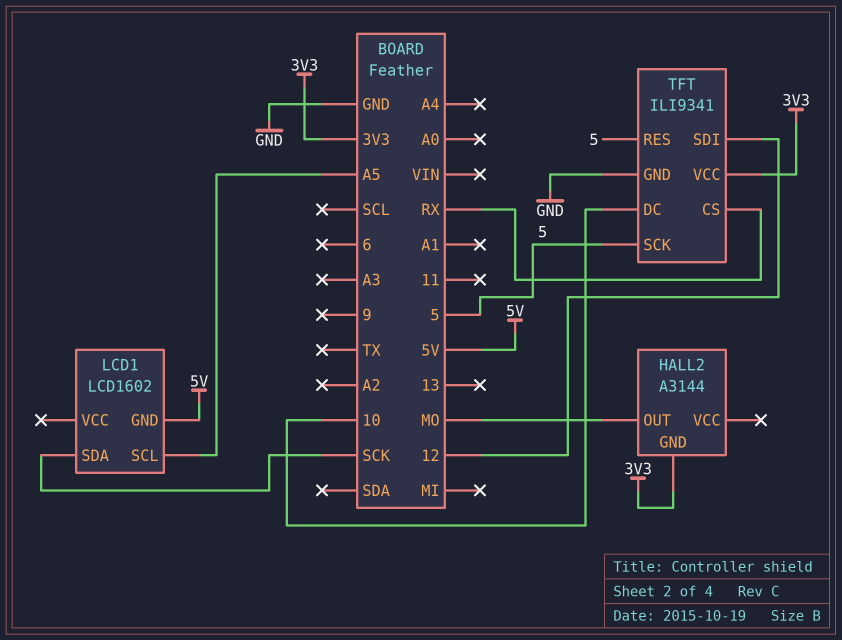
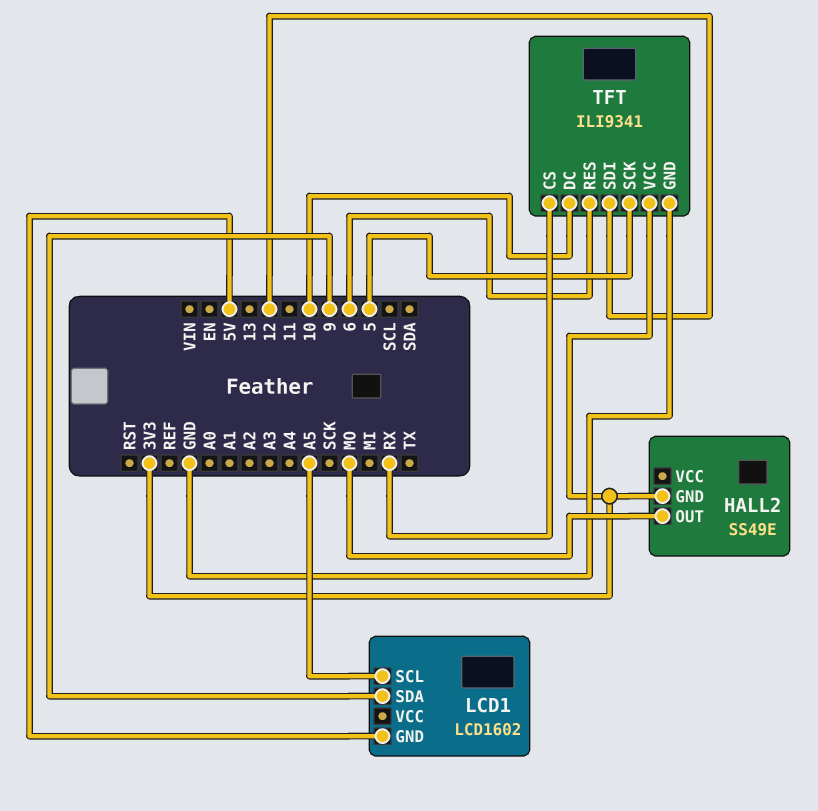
HALL2: A3144 -> SS49E
LCD1 pin SDA: SCK -> 9
TFT pin RES: 5 -> 6

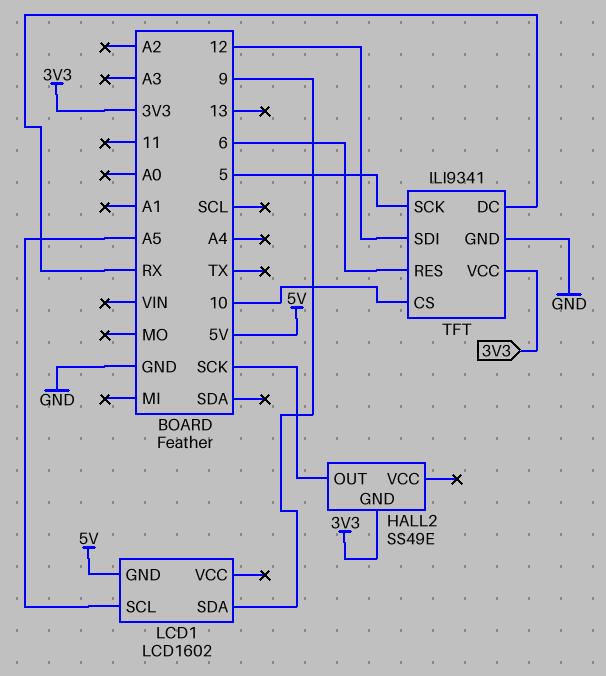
HALL2 pin OUT: MO -> SCK
TFT pin CS: RX -> 10
TFT pin DC: 10 -> RX

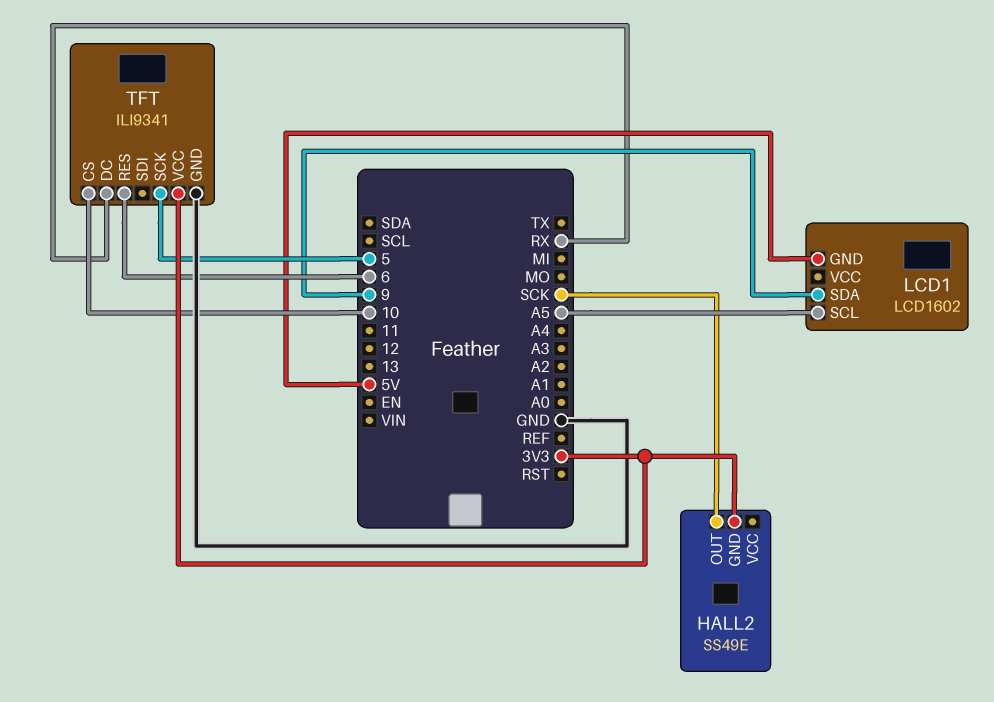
TFT pin SDI: 12 -> none

